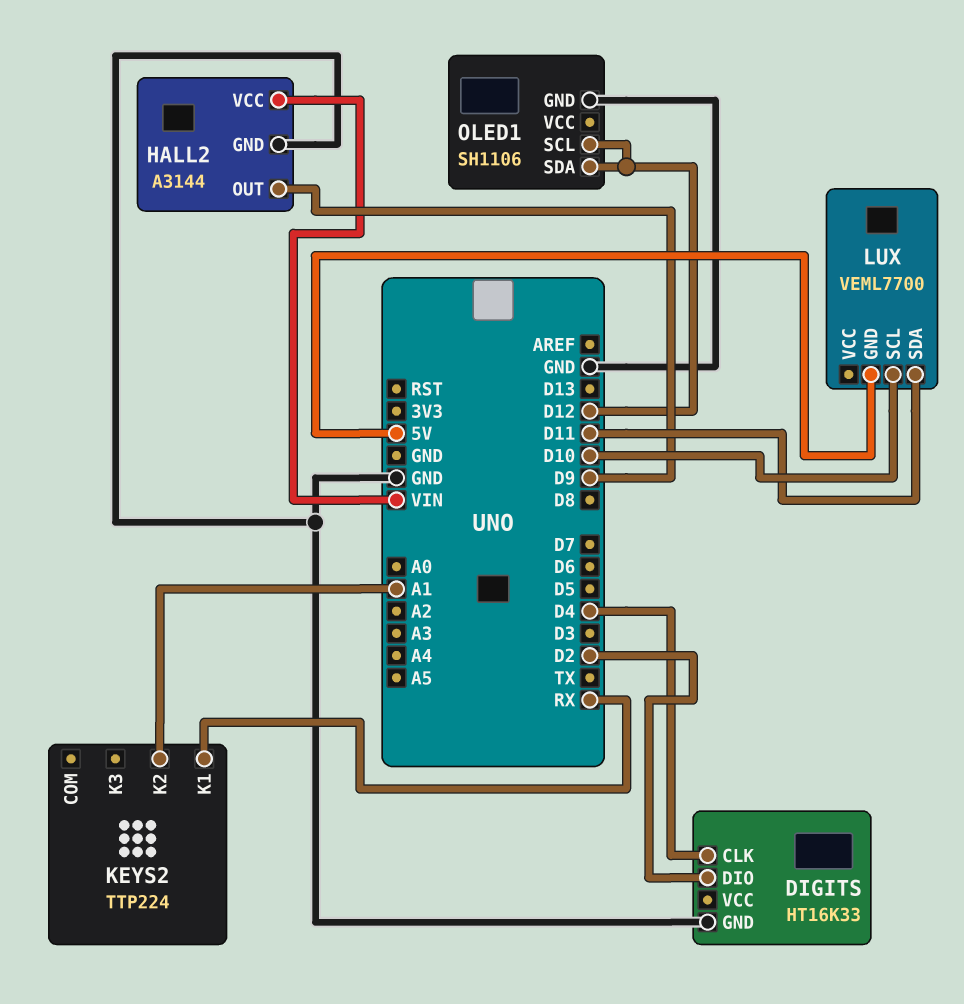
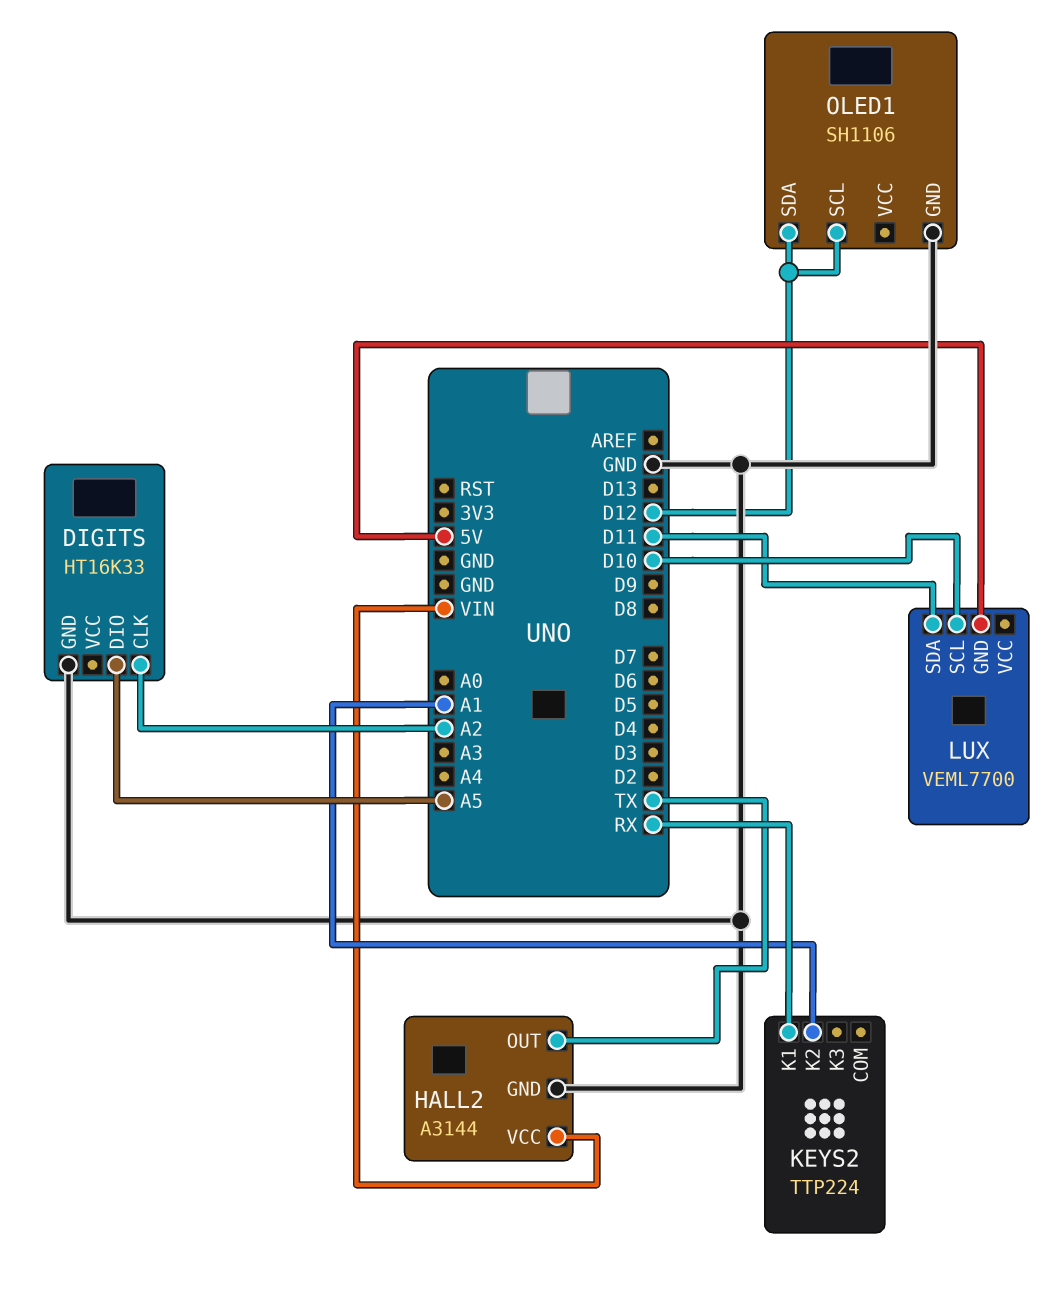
DIGITS pin CLK: D4 -> A2
DIGITS pin DIO: D2 -> A5
HALL2 pin OUT: D9 -> TX

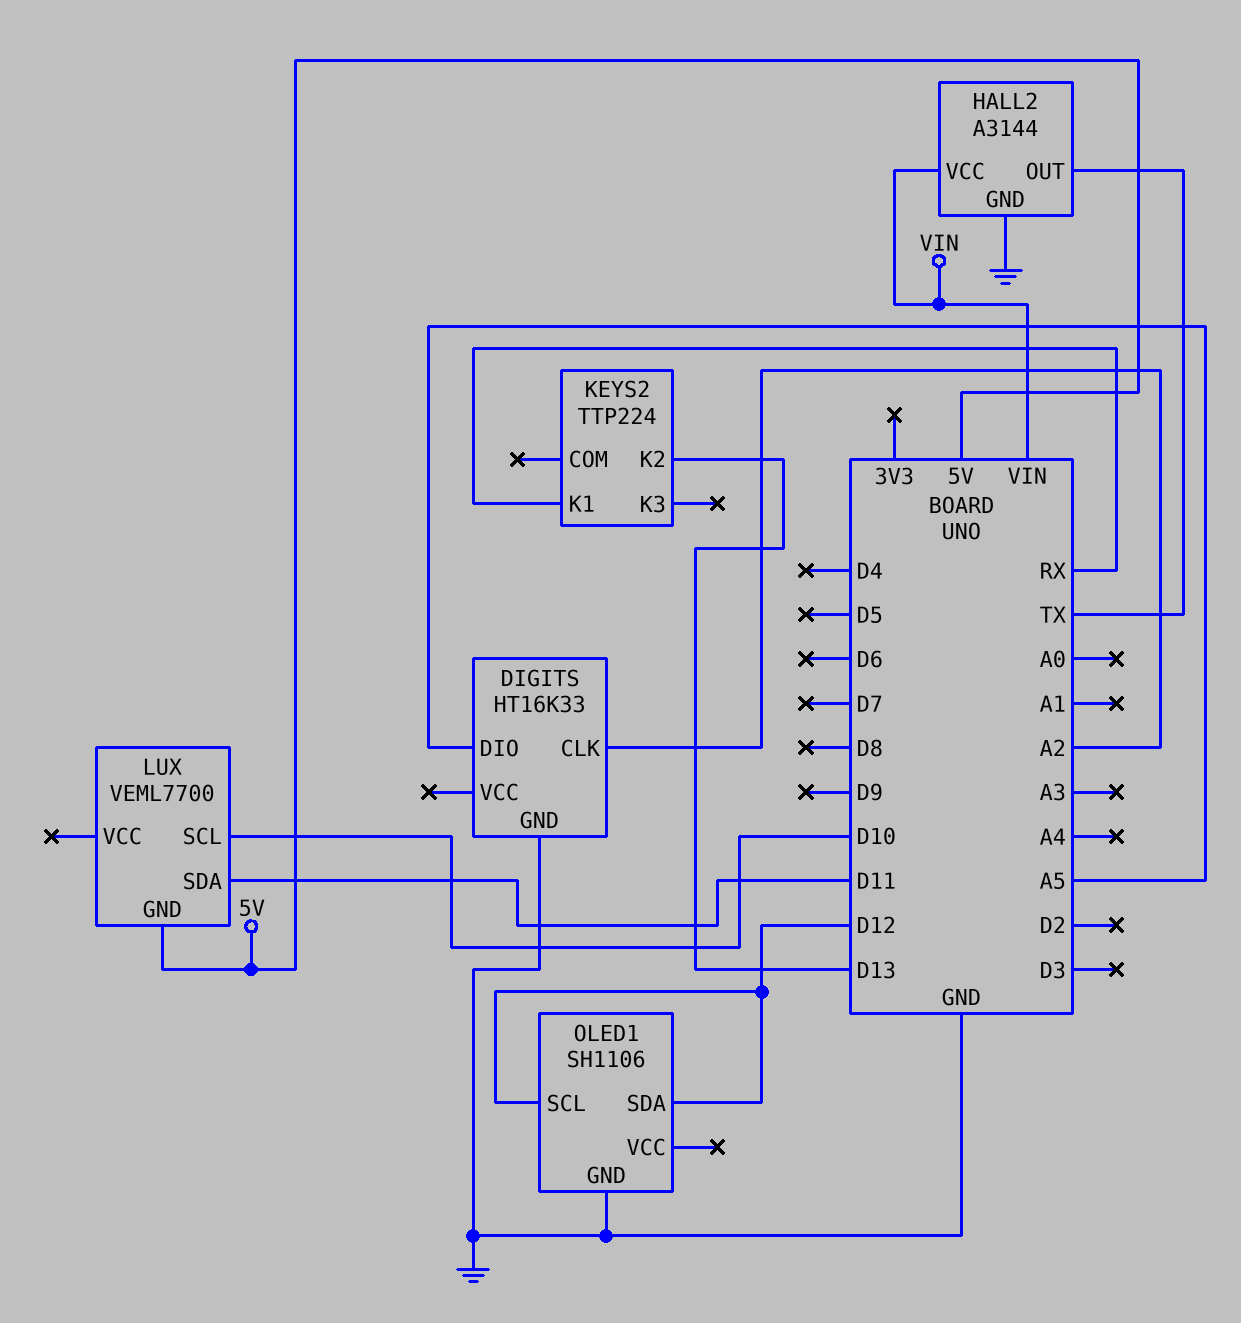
KEYS2 pin K2: A1 -> D13

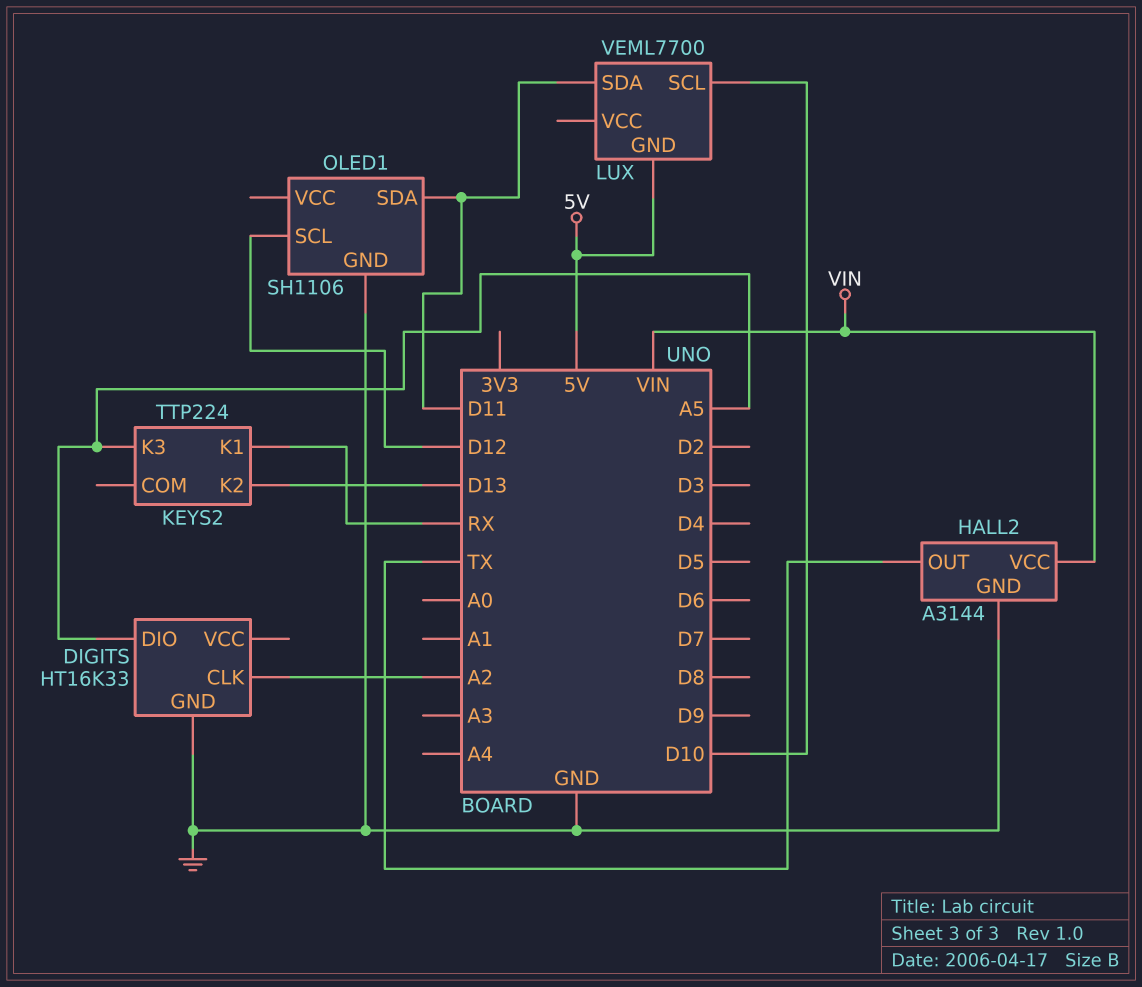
KEYS2 pin K3: none -> A5
OLED1 pin SDA: D12 -> D11

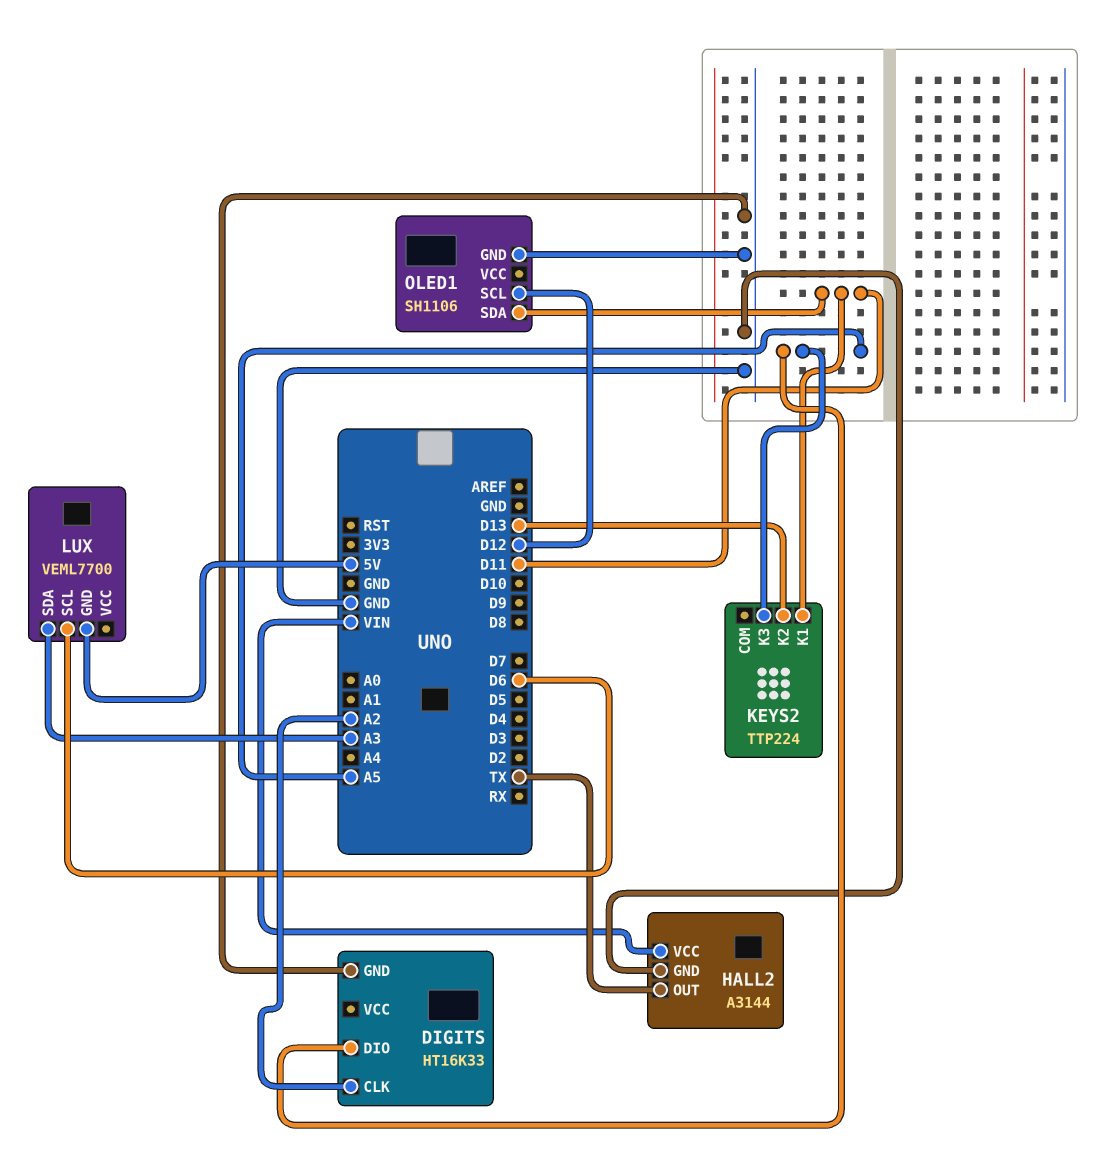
KEYS2 pin K1: RX -> D11
LUX pin SCL: D10 -> D6
LUX pin SDA: D11 -> A3

